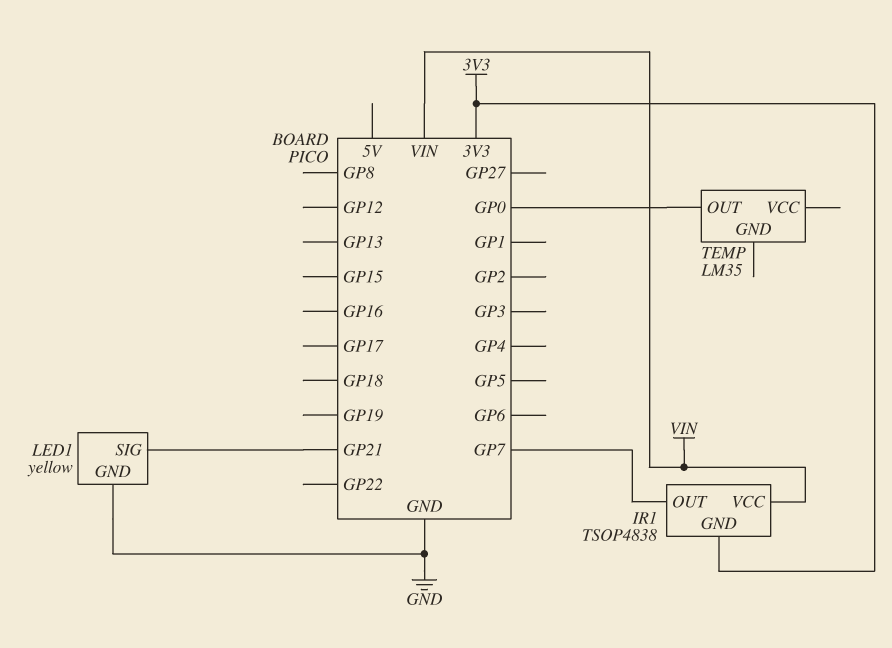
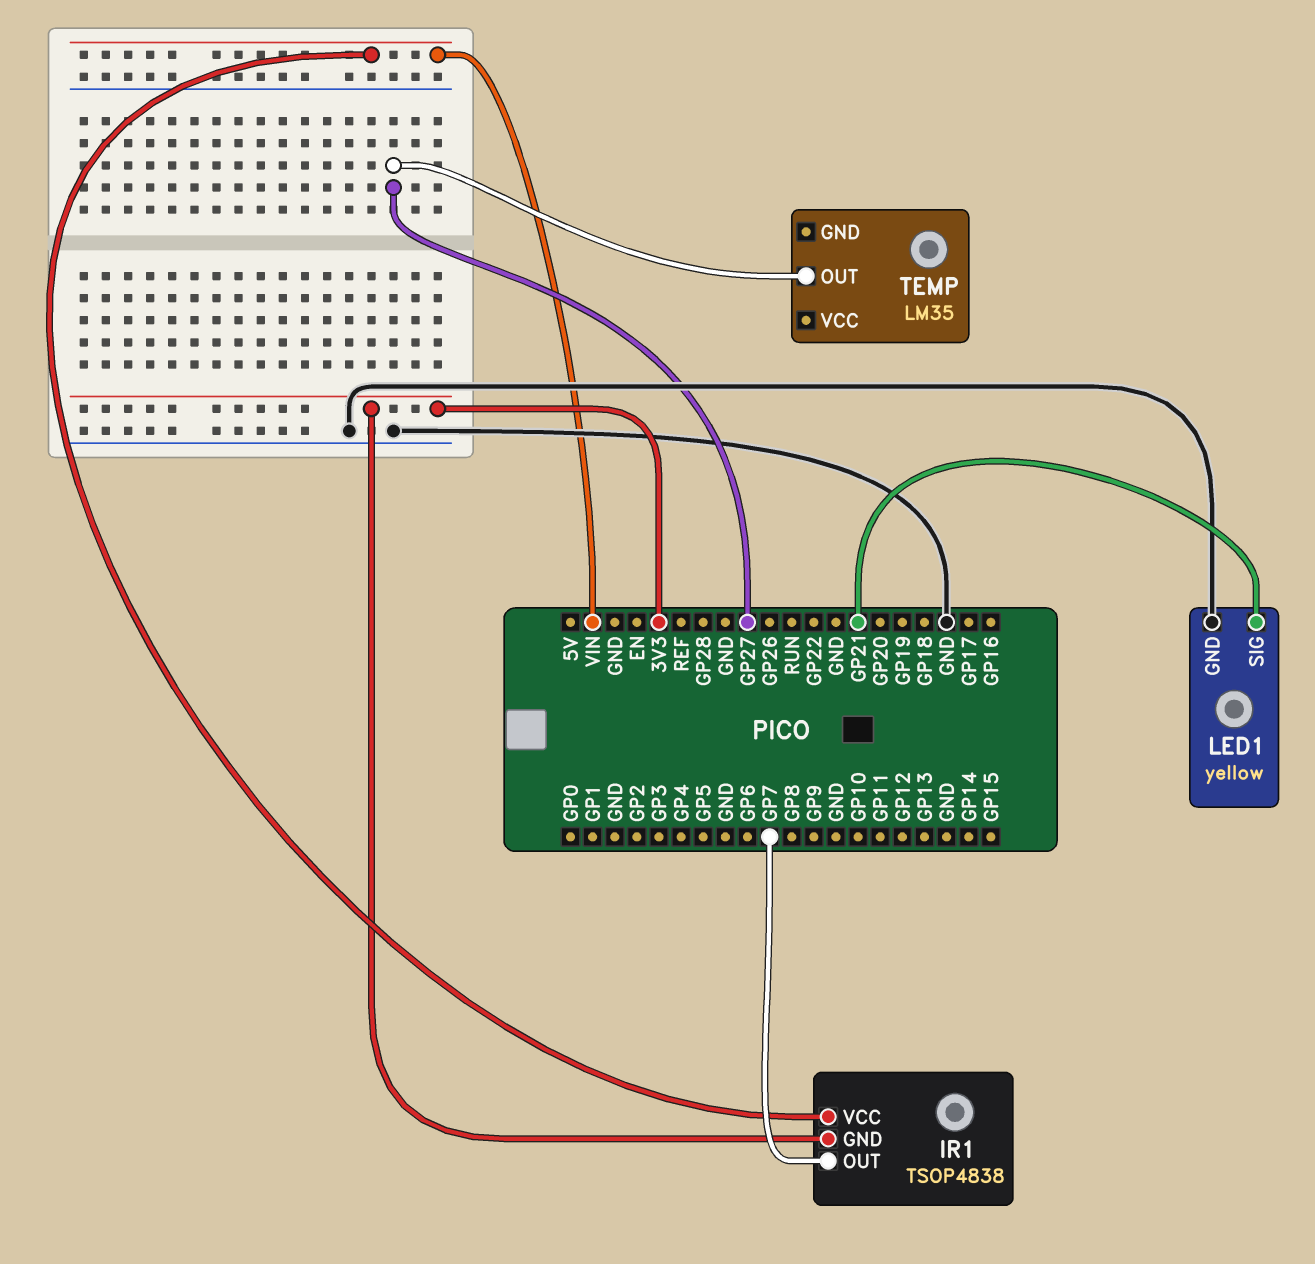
TEMP pin OUT: GP0 -> GP27

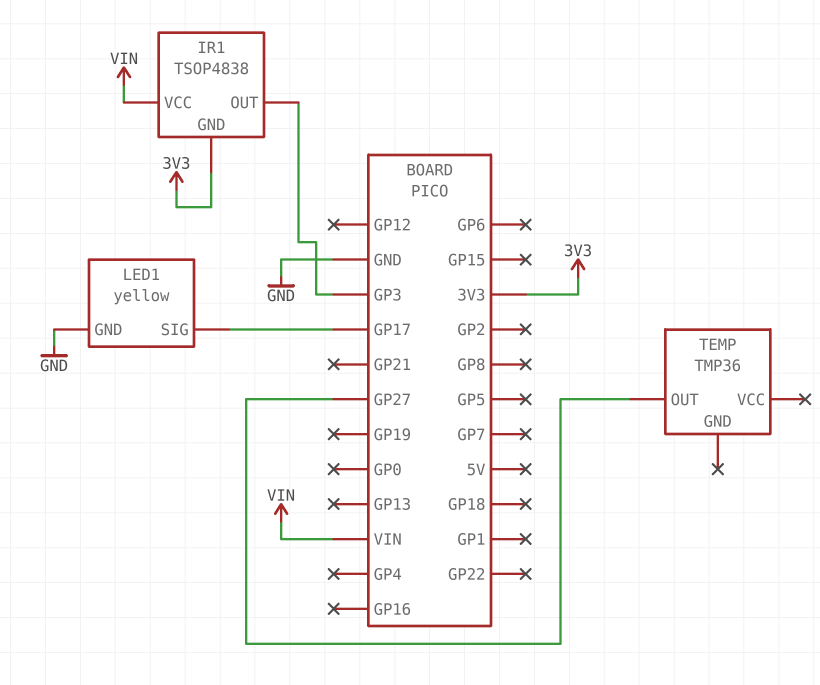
IR1 pin OUT: GP7 -> GP3
LED1 pin SIG: GP21 -> GP17
TEMP: LM35 -> TMP36

